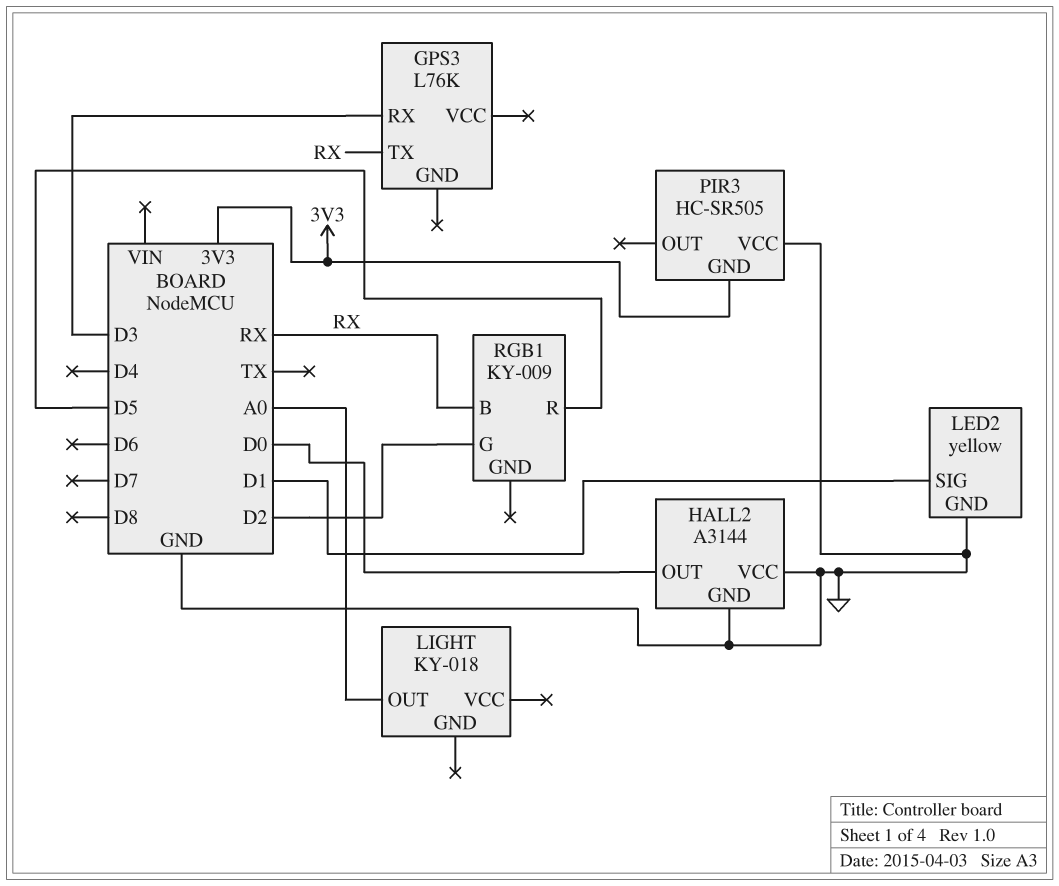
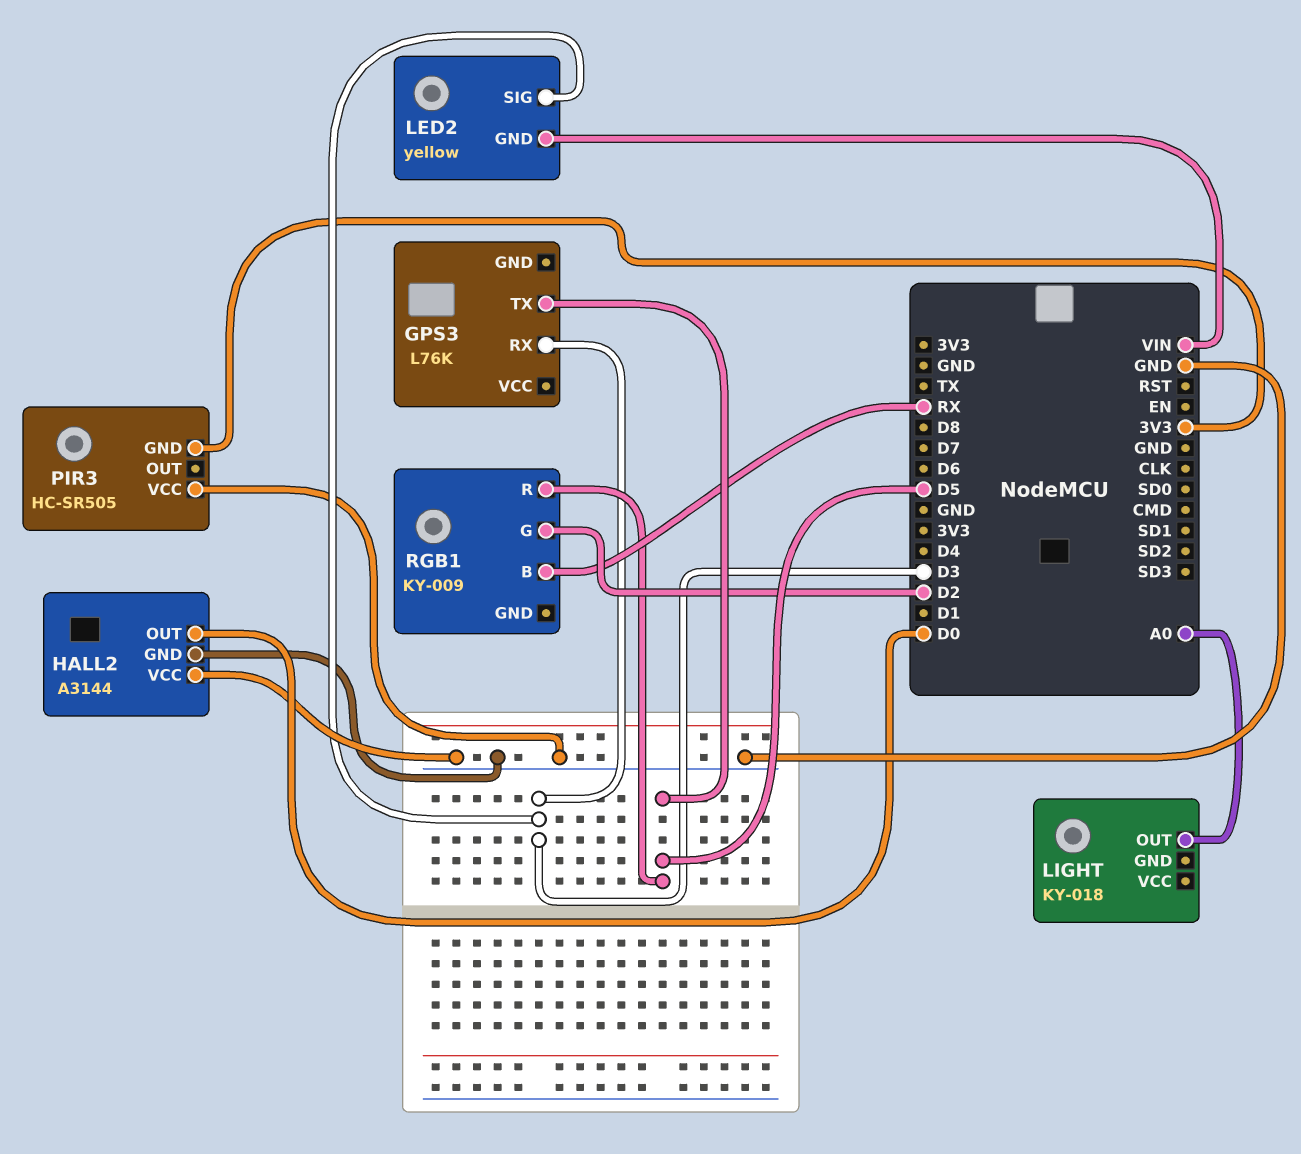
GPS3 pin TX: RX -> D5
LED2 pin GND: GND -> VIN
LED2 pin SIG: D1 -> D3

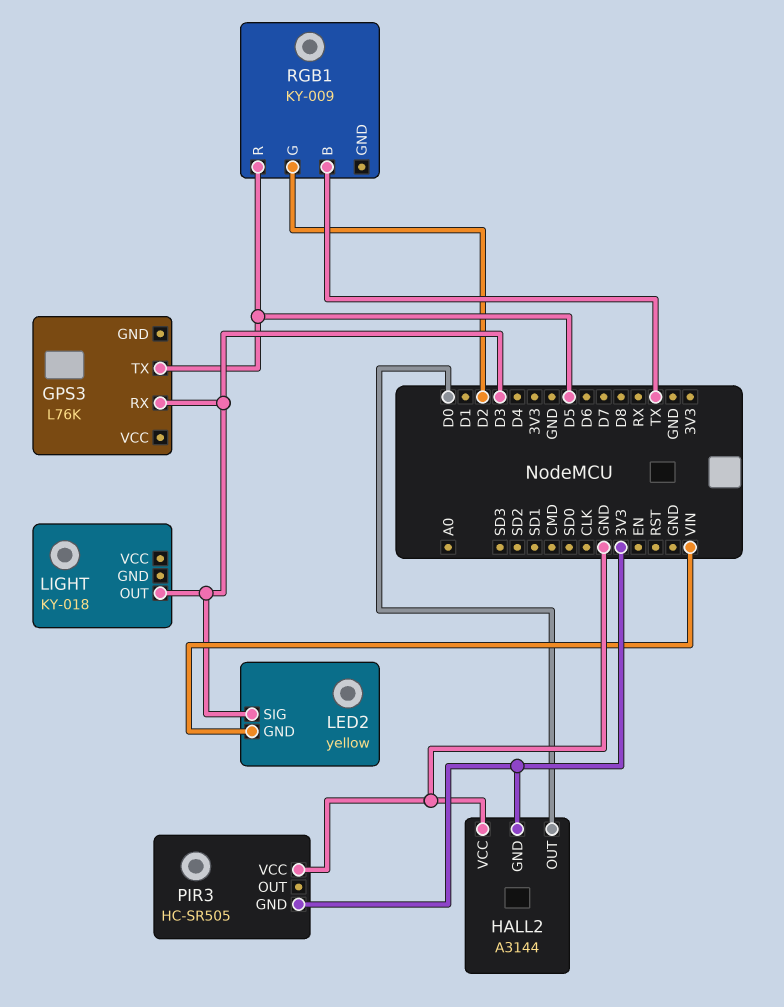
HALL2 pin GND: GND -> 3V3
LIGHT pin OUT: A0 -> D3
RGB1 pin B: RX -> TX

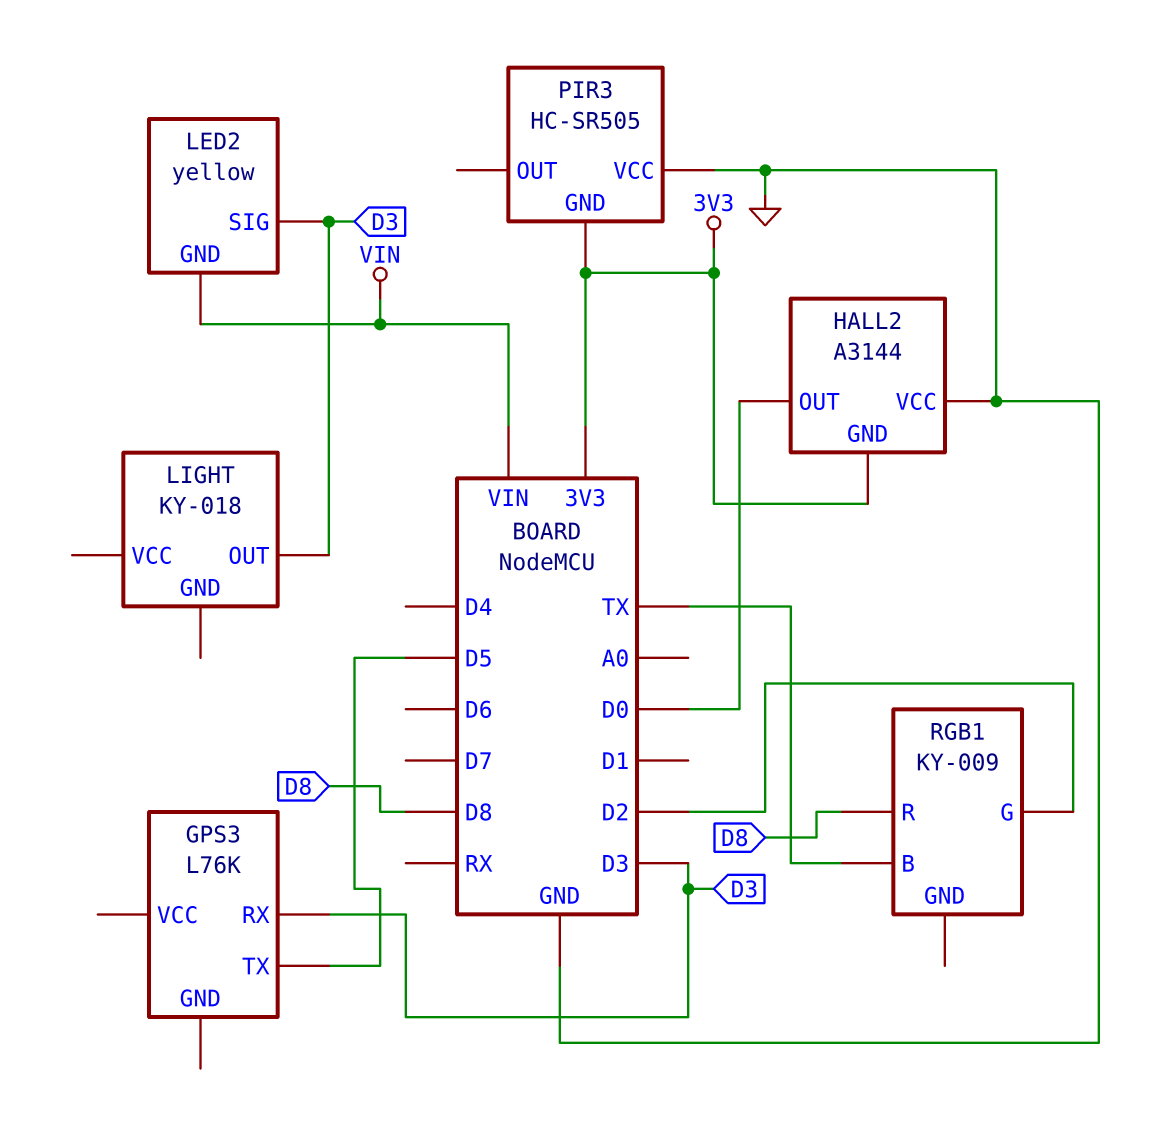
RGB1 pin R: D5 -> D8

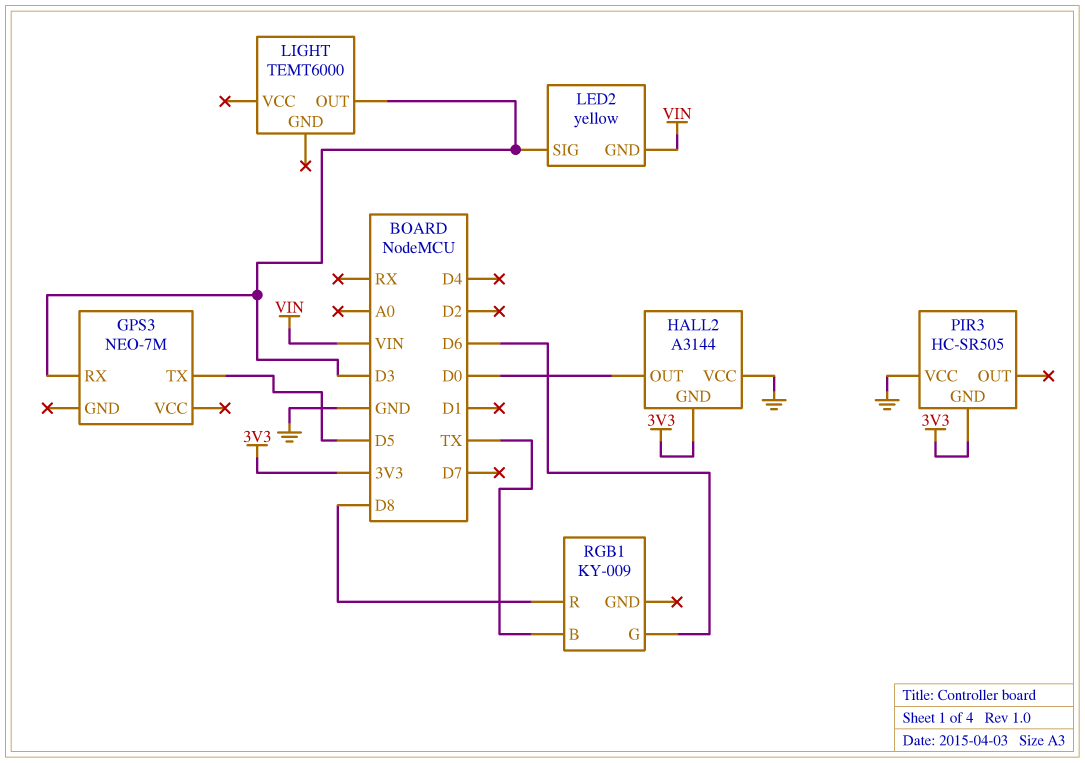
GPS3: L76K -> NEO-7M
LIGHT: KY-018 -> TEMT6000
RGB1 pin G: D2 -> D6

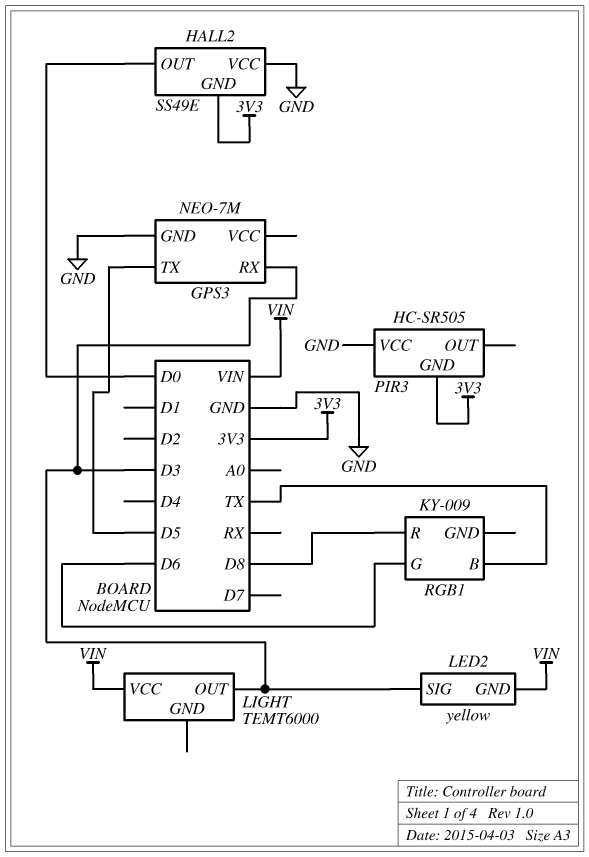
GPS3 pin GND: none -> GND
HALL2: A3144 -> SS49E
LIGHT pin VCC: none -> VIN

